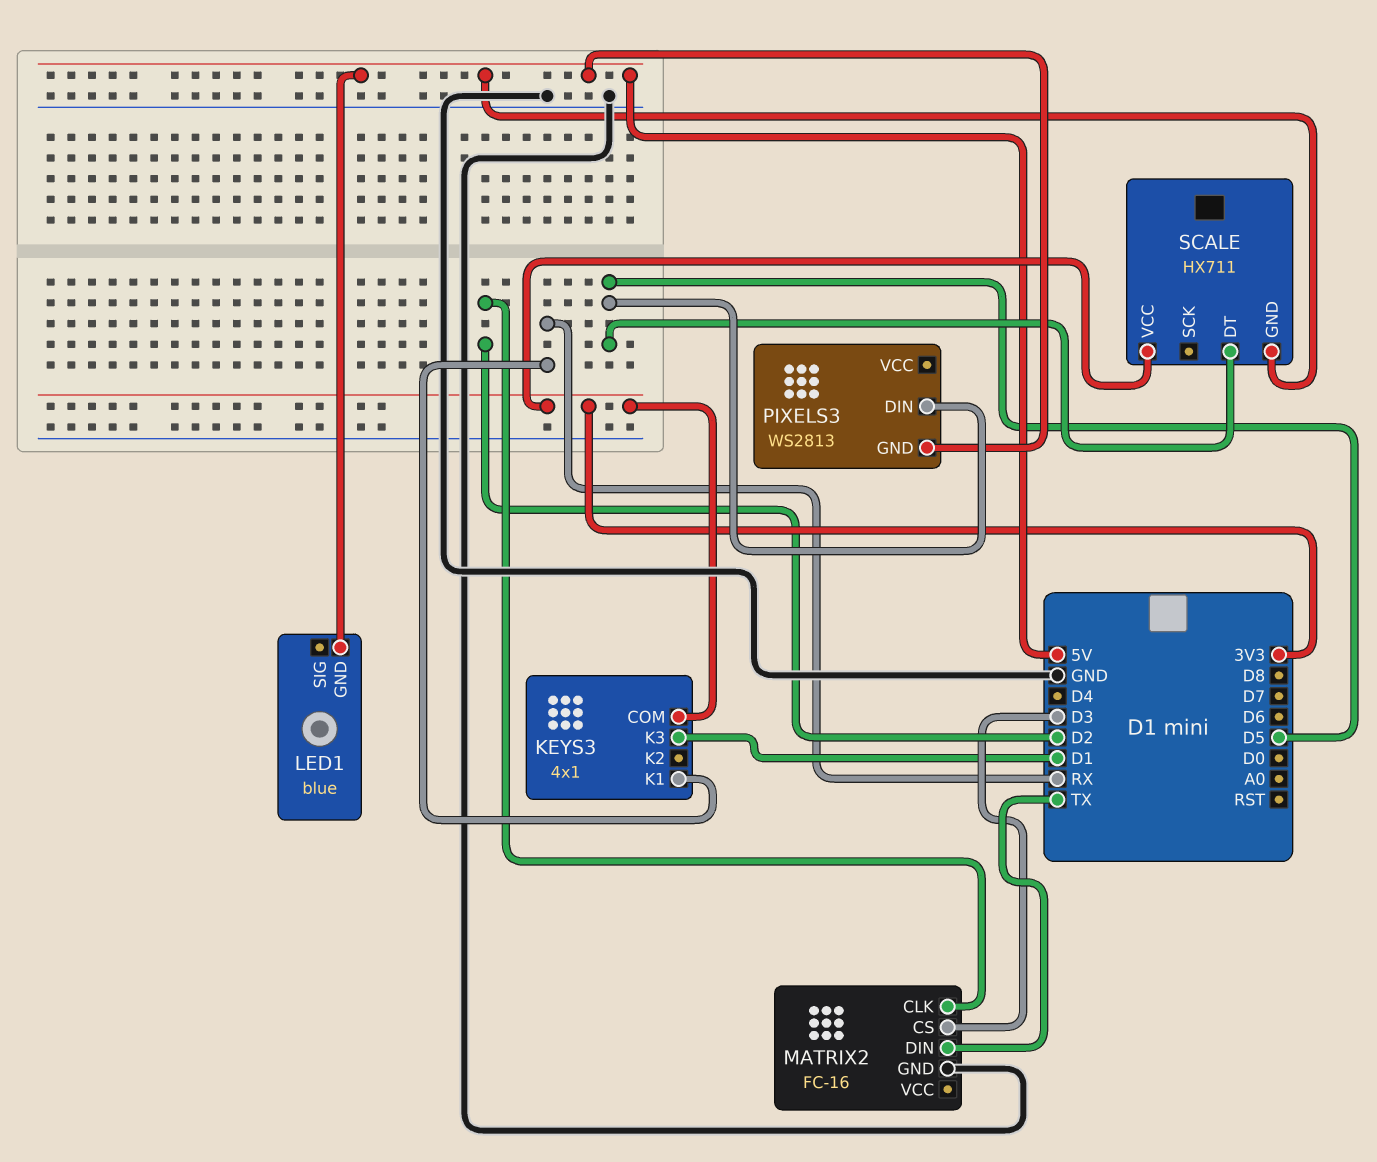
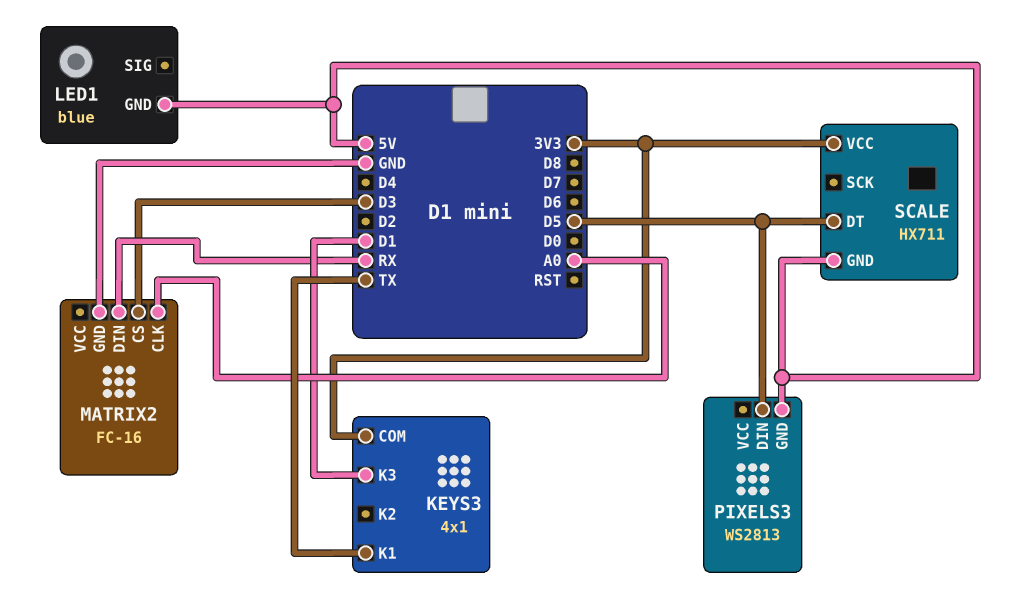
KEYS3 pin K1: RX -> TX
MATRIX2 pin CLK: D2 -> A0
MATRIX2 pin DIN: TX -> RX

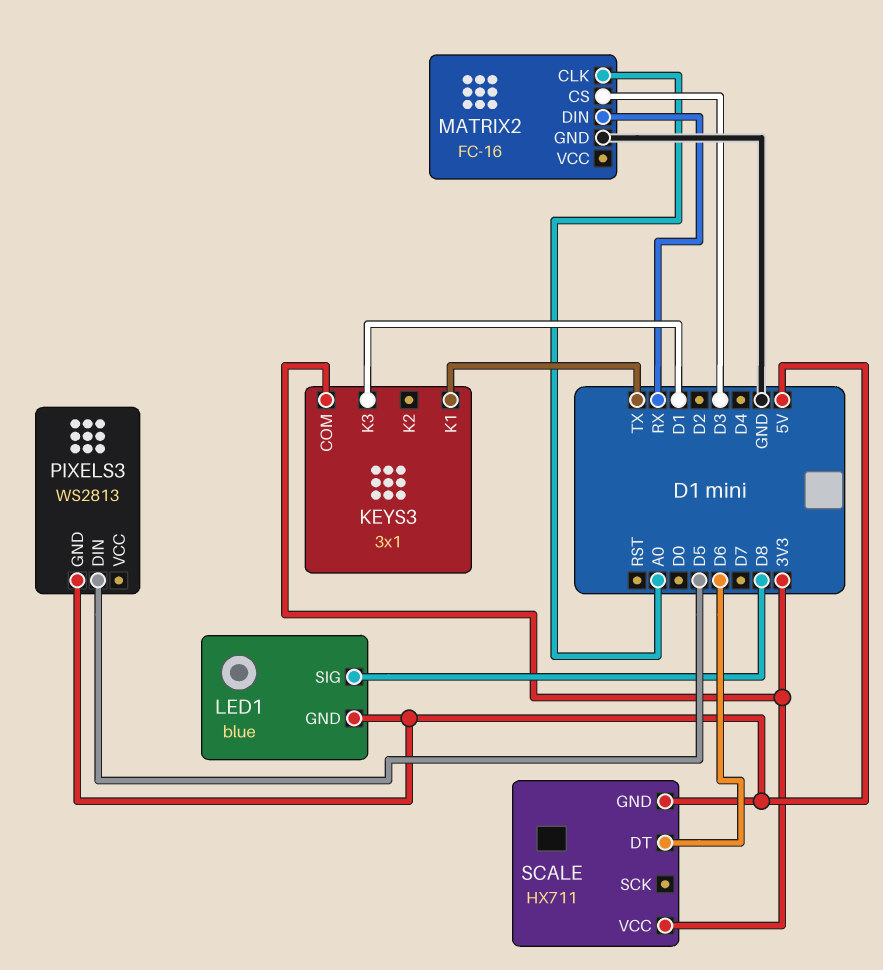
KEYS3: 4x1 -> 3x1
LED1 pin SIG: none -> D8
SCALE pin DT: D5 -> D6

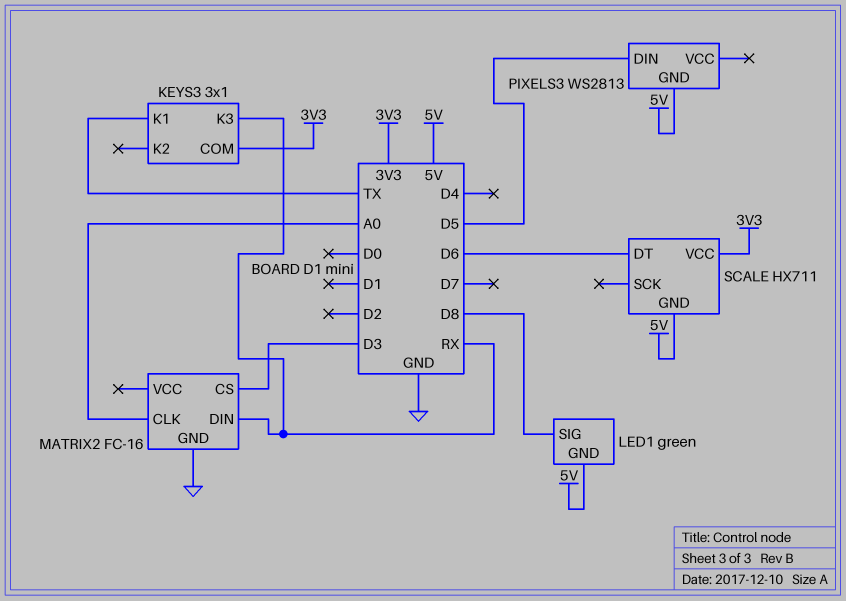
KEYS3 pin K3: D1 -> RX
LED1: blue -> green

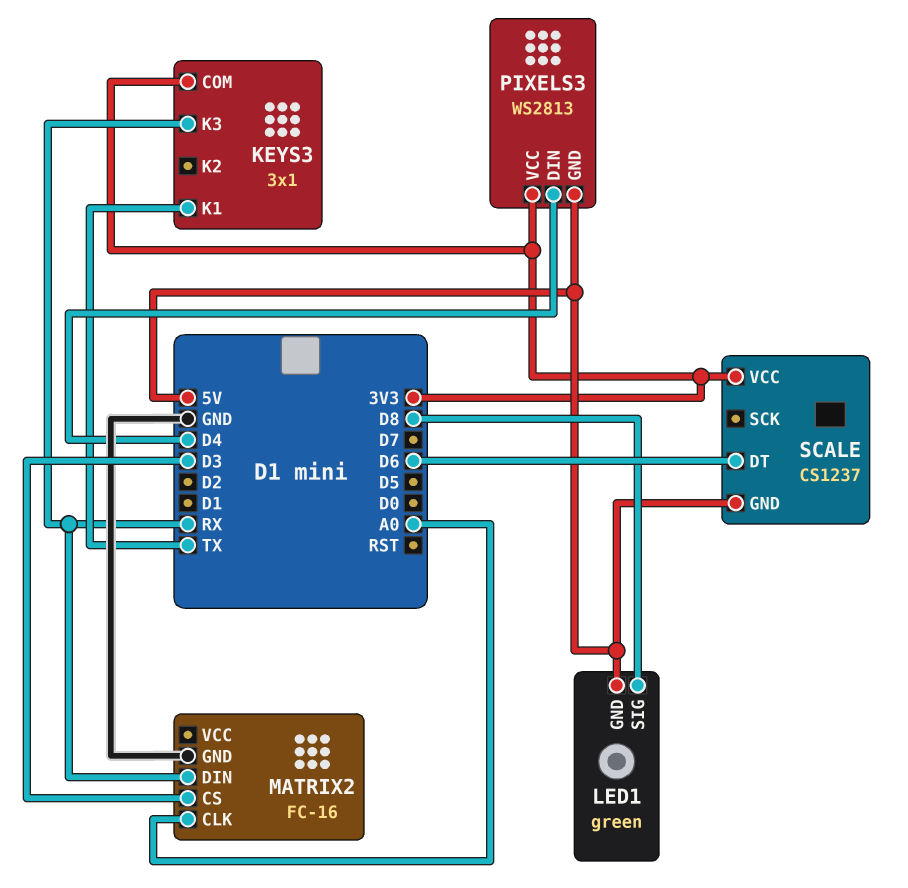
PIXELS3 pin DIN: D5 -> D4
PIXELS3 pin VCC: none -> 3V3
SCALE: HX711 -> CS1237

